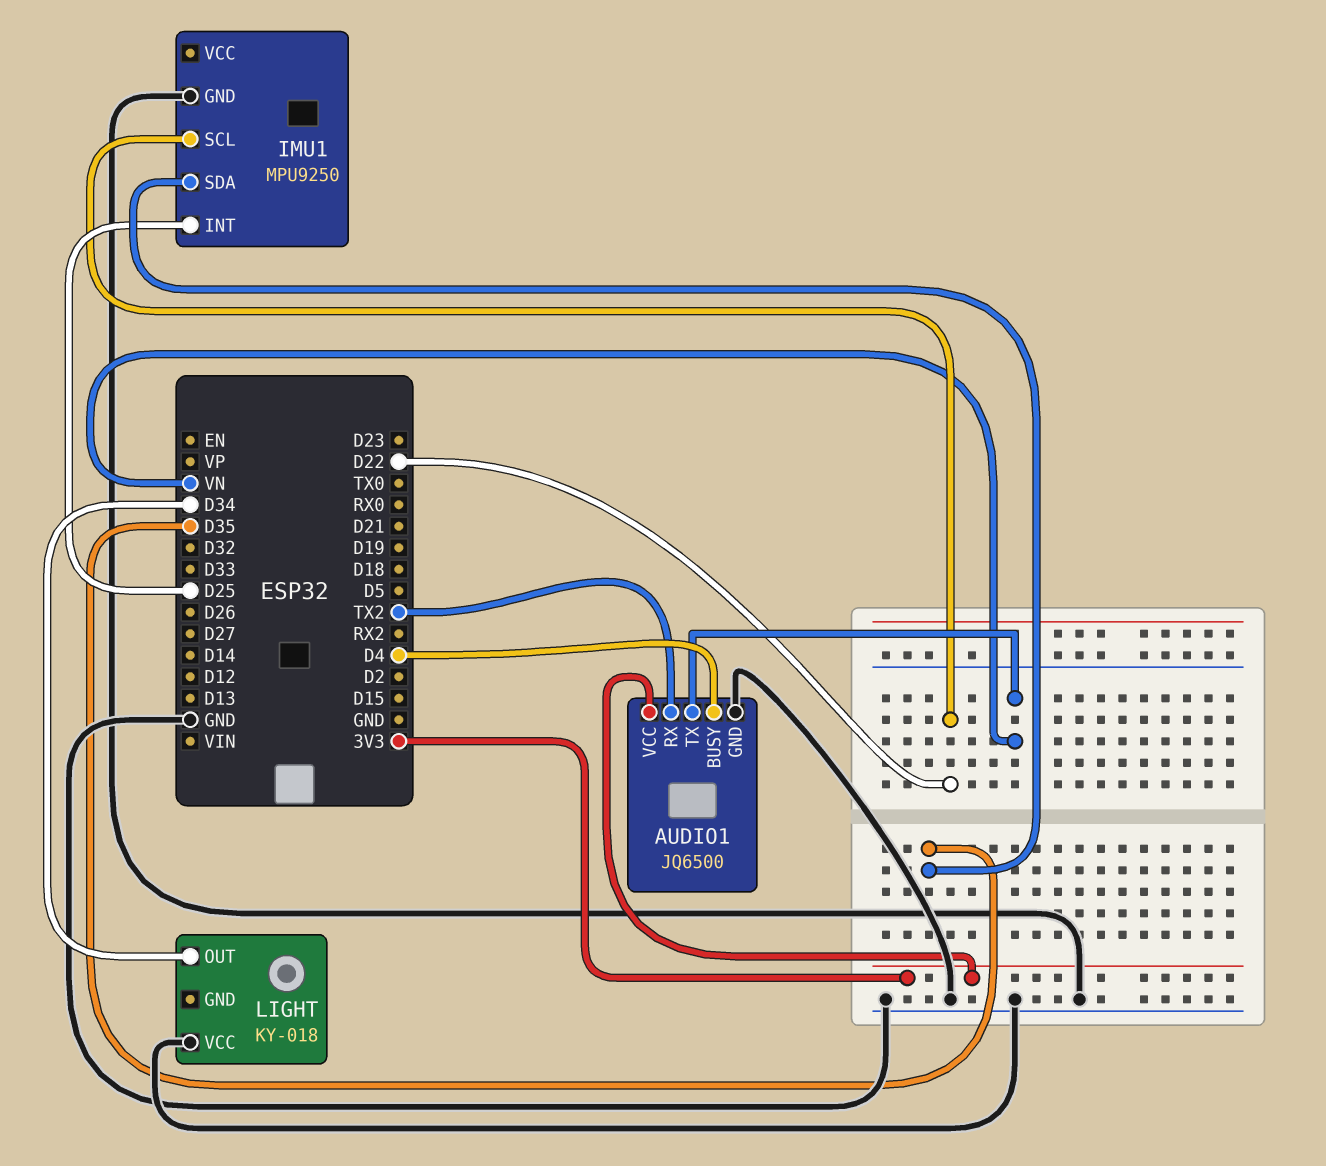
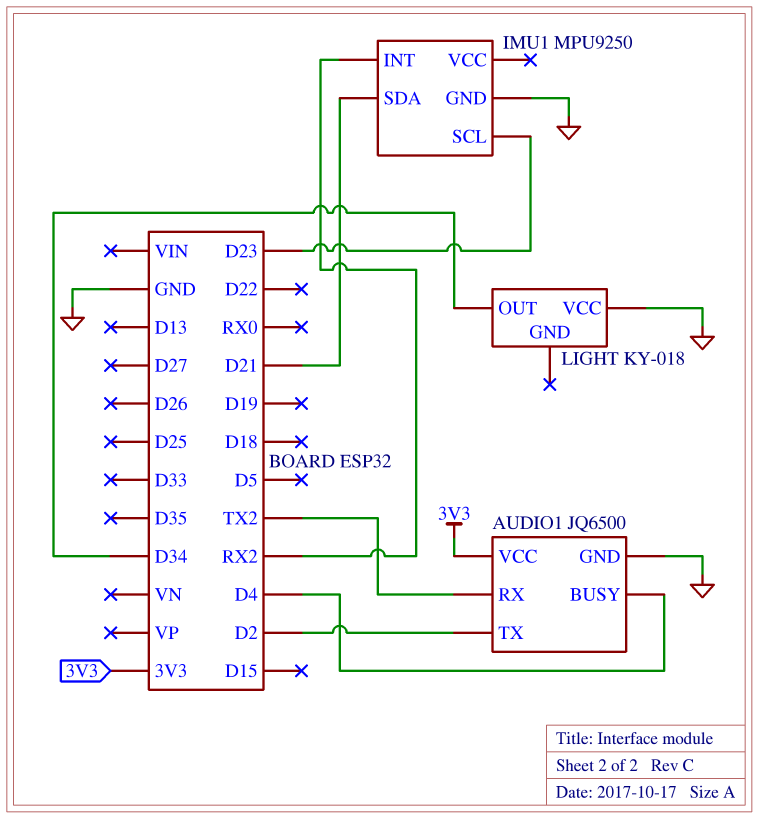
AUDIO1 pin TX: VN -> D2
IMU1 pin INT: D25 -> RX2
IMU1 pin SCL: D22 -> D23
IMU1 pin SDA: D35 -> D21

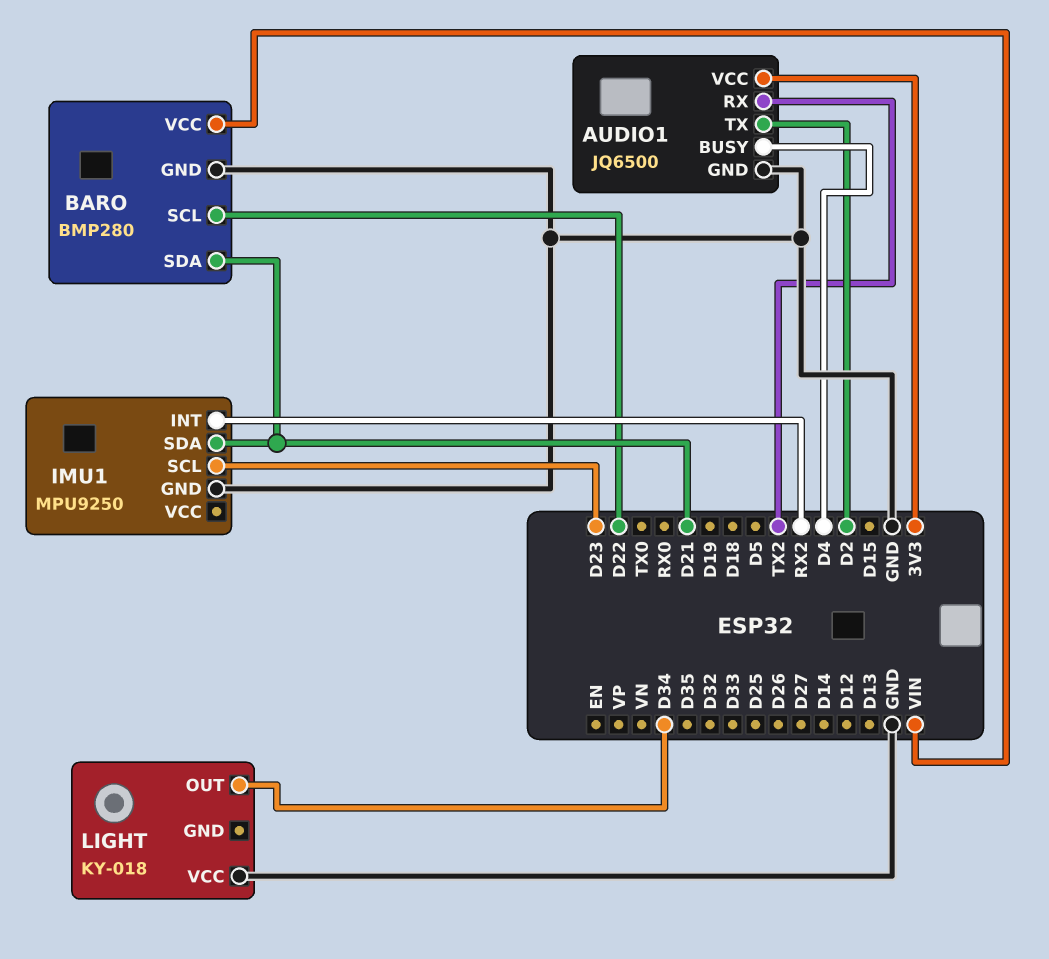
BARO: none -> BMP280
BARO pin GND: none -> GND
BARO pin SCL: none -> D22
BARO pin SDA: none -> D21
BARO pin VCC: none -> VIN

